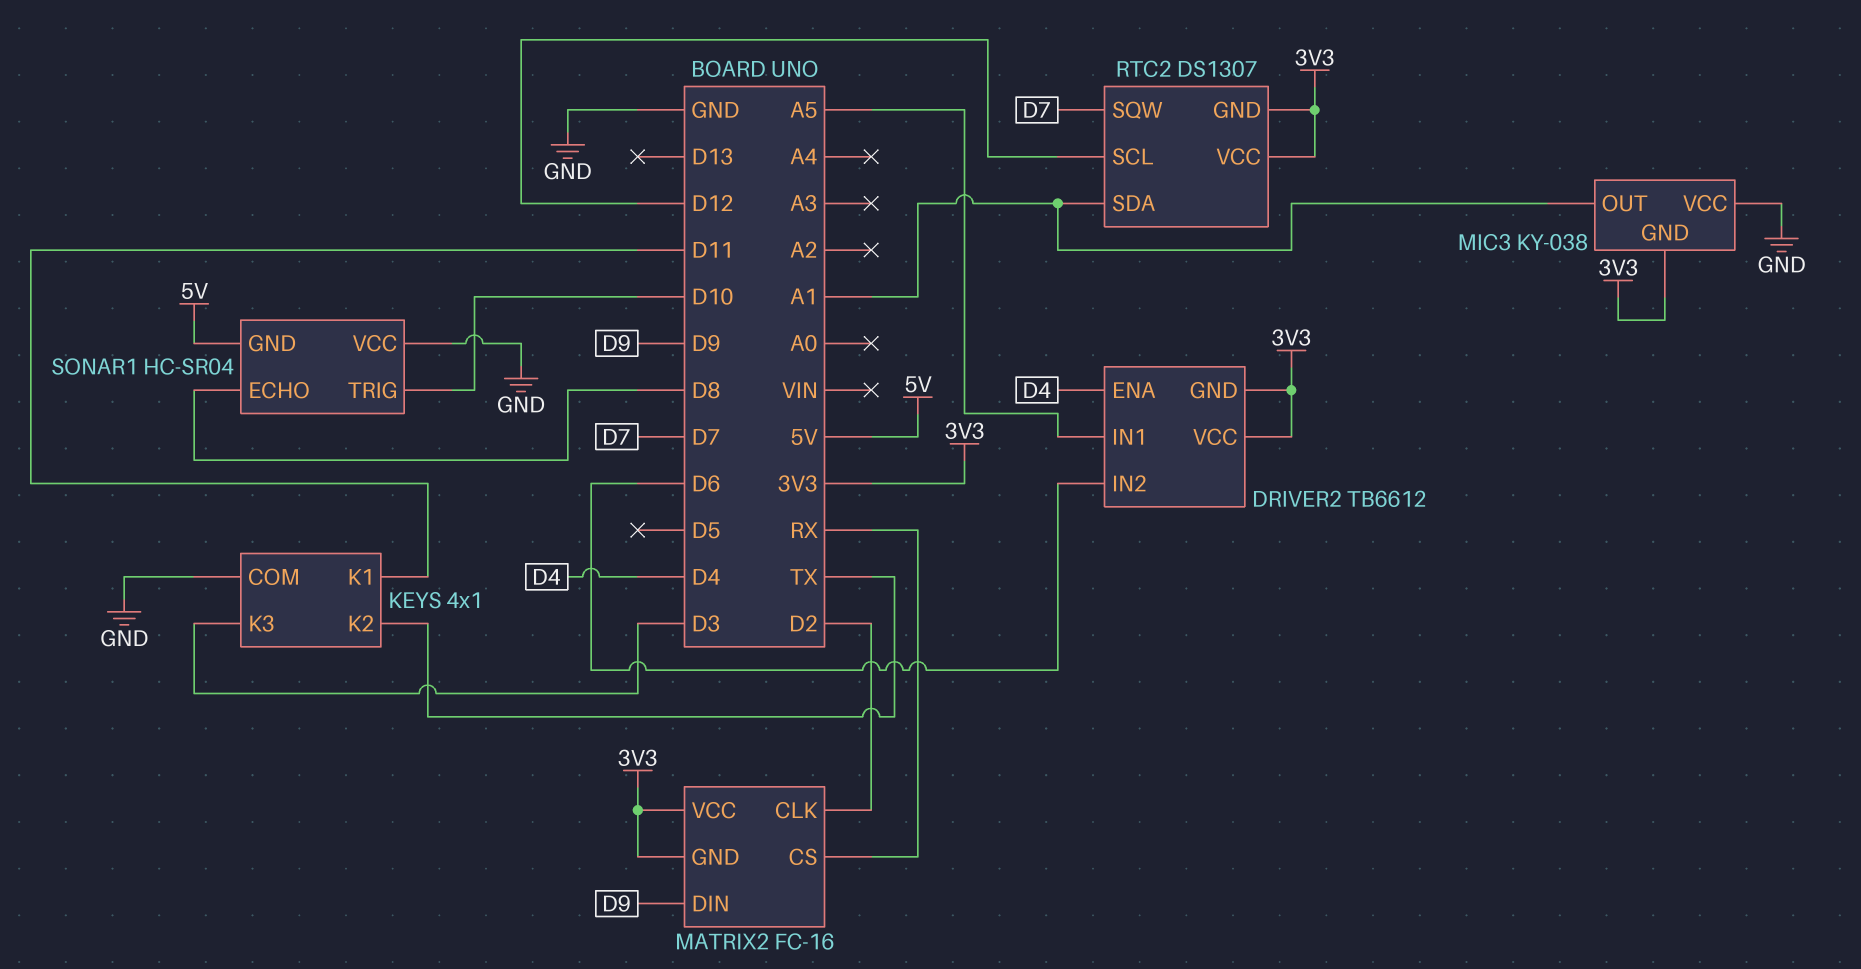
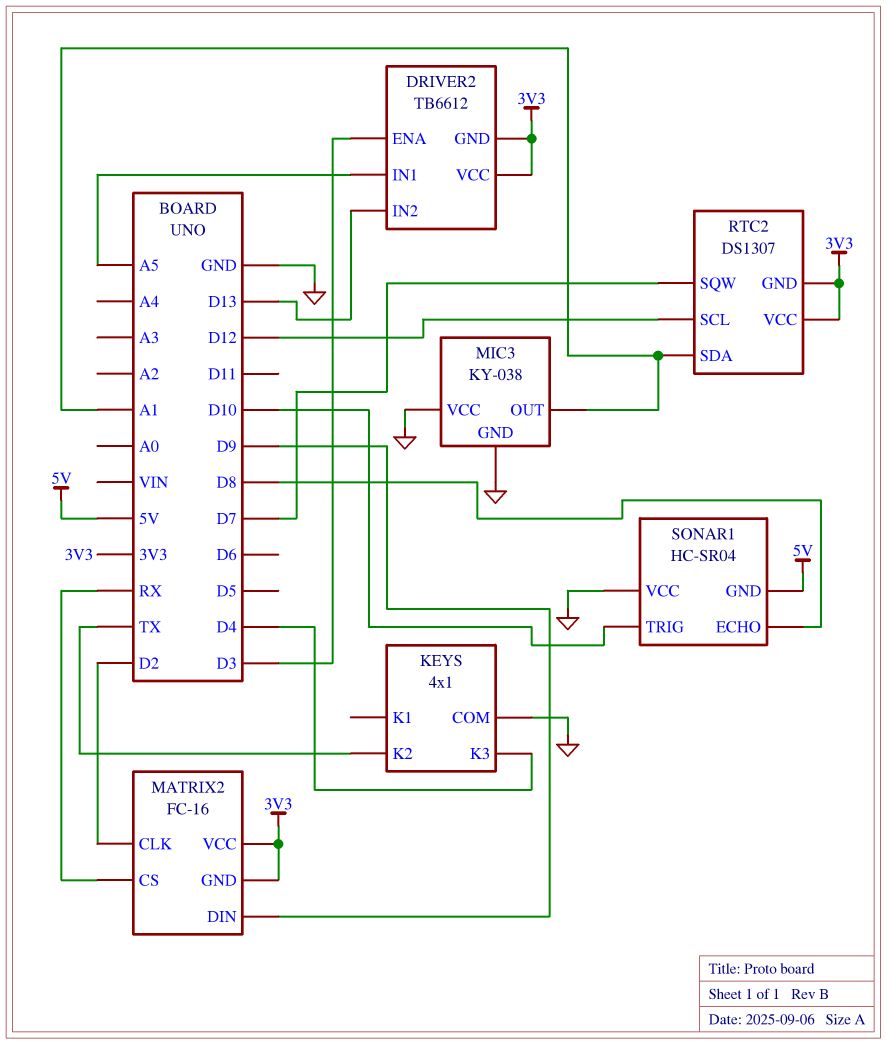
DRIVER2 pin ENA: D4 -> D3
DRIVER2 pin IN2: D6 -> D13
KEYS pin K1: D11 -> none
KEYS pin K3: D3 -> D4
MIC3 pin GND: 3V3 -> GND

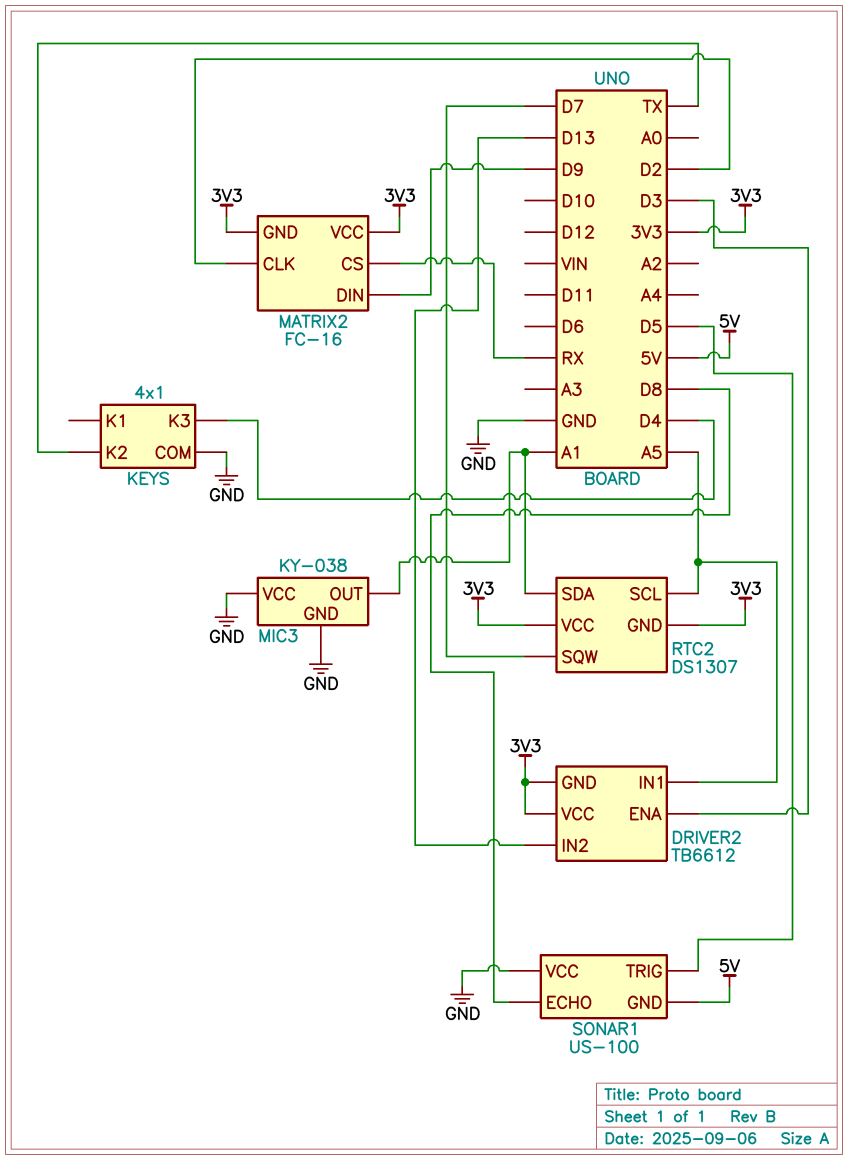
RTC2 pin SCL: D12 -> A5
SONAR1: HC-SR04 -> US-100
SONAR1 pin TRIG: D10 -> D5

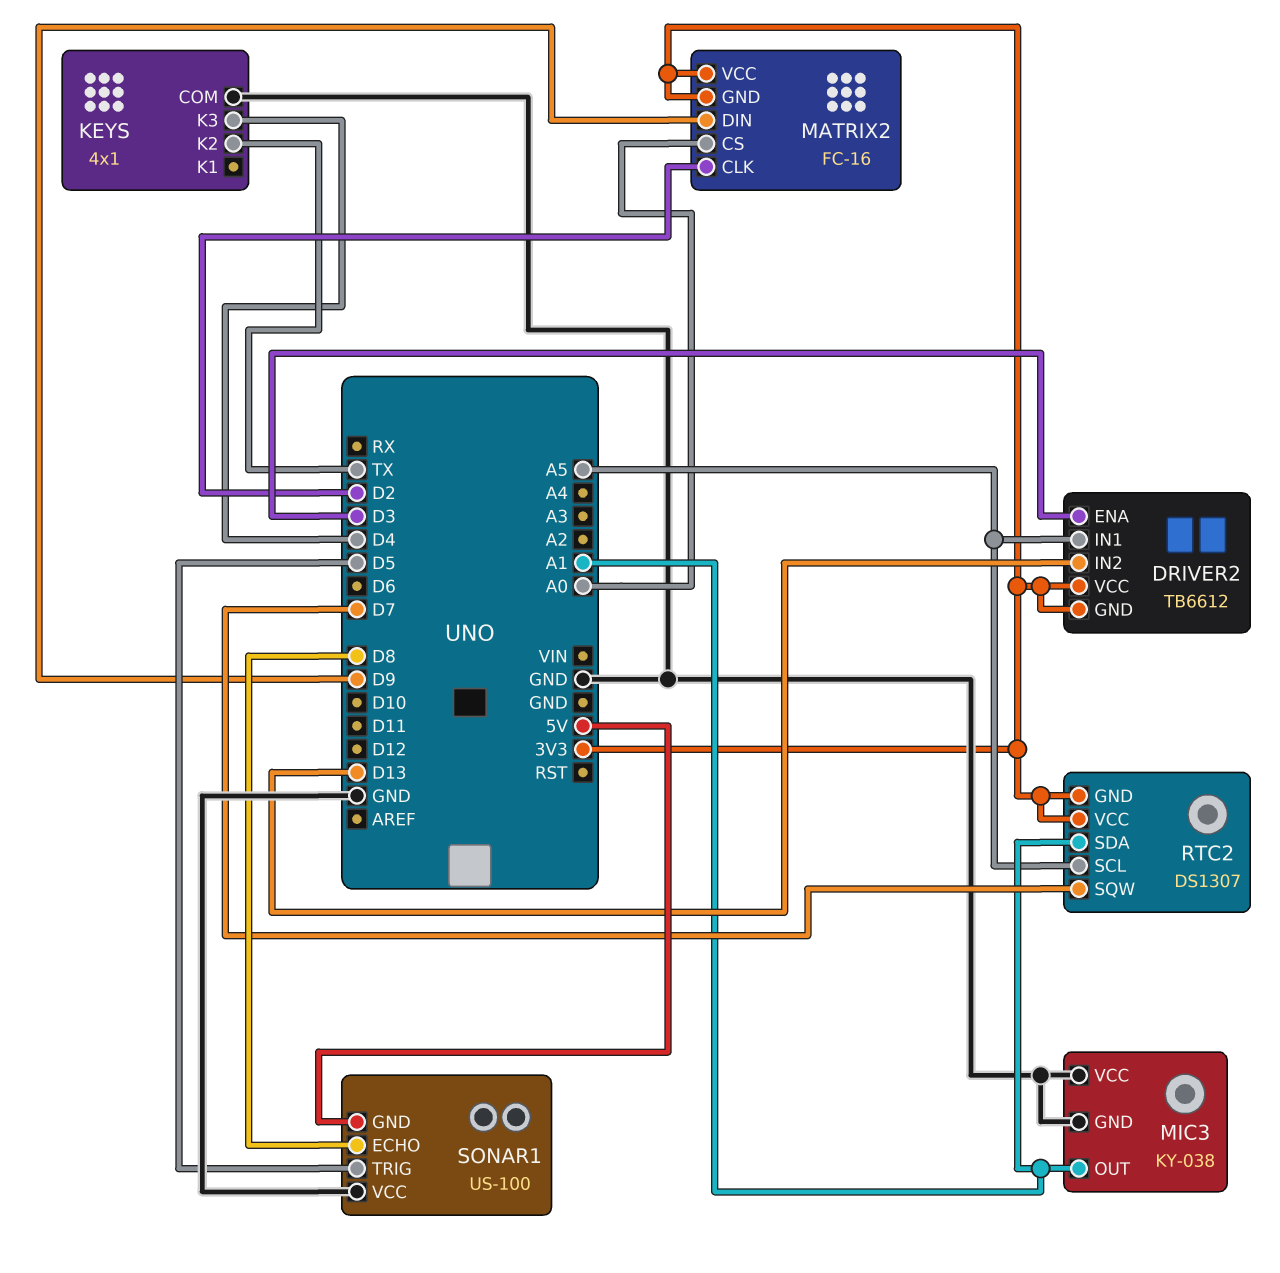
MATRIX2 pin CS: RX -> A0

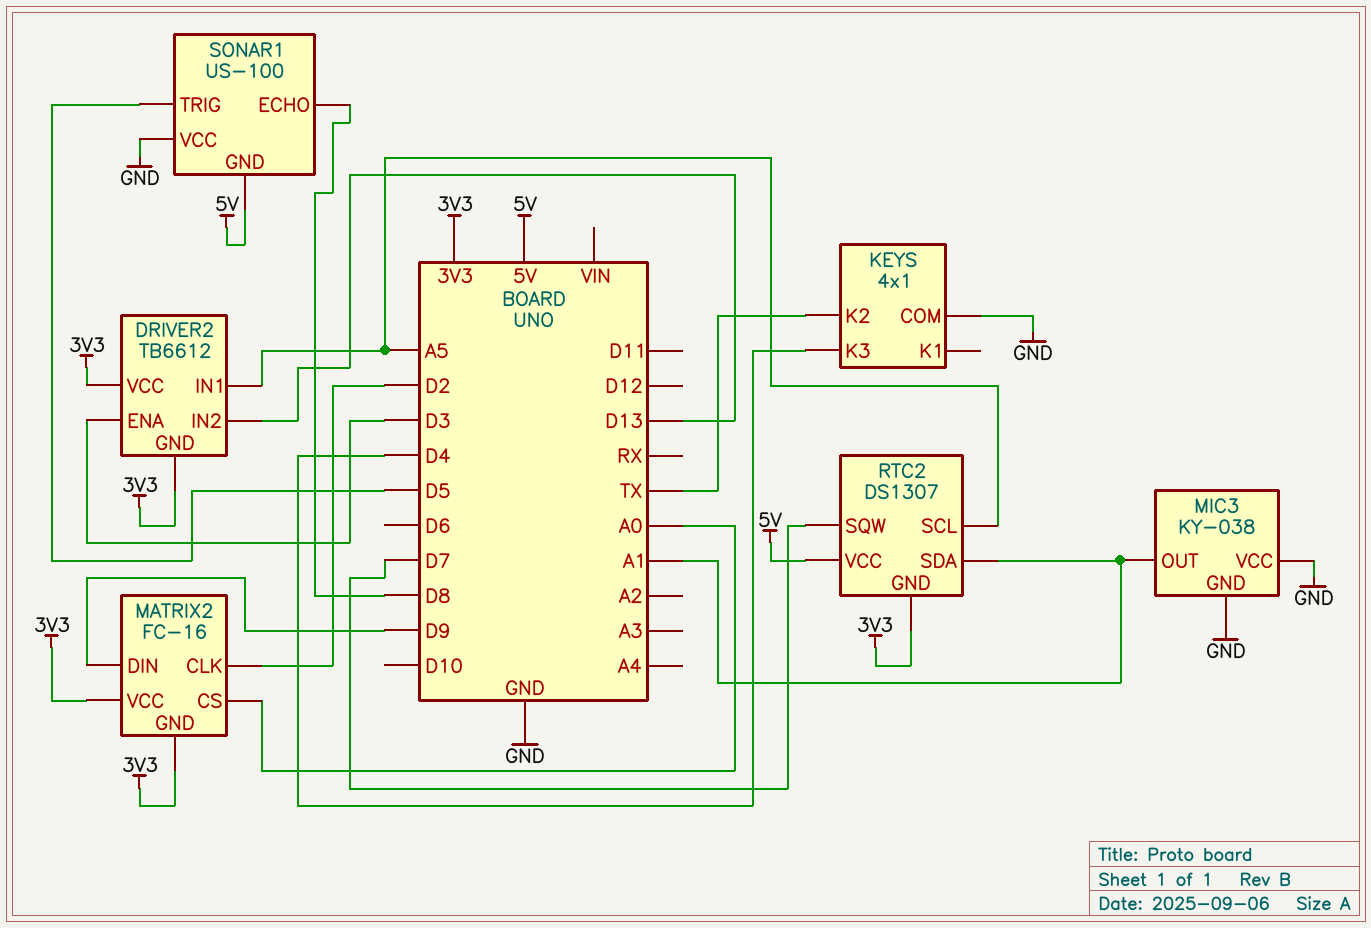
RTC2 pin VCC: 3V3 -> 5V

